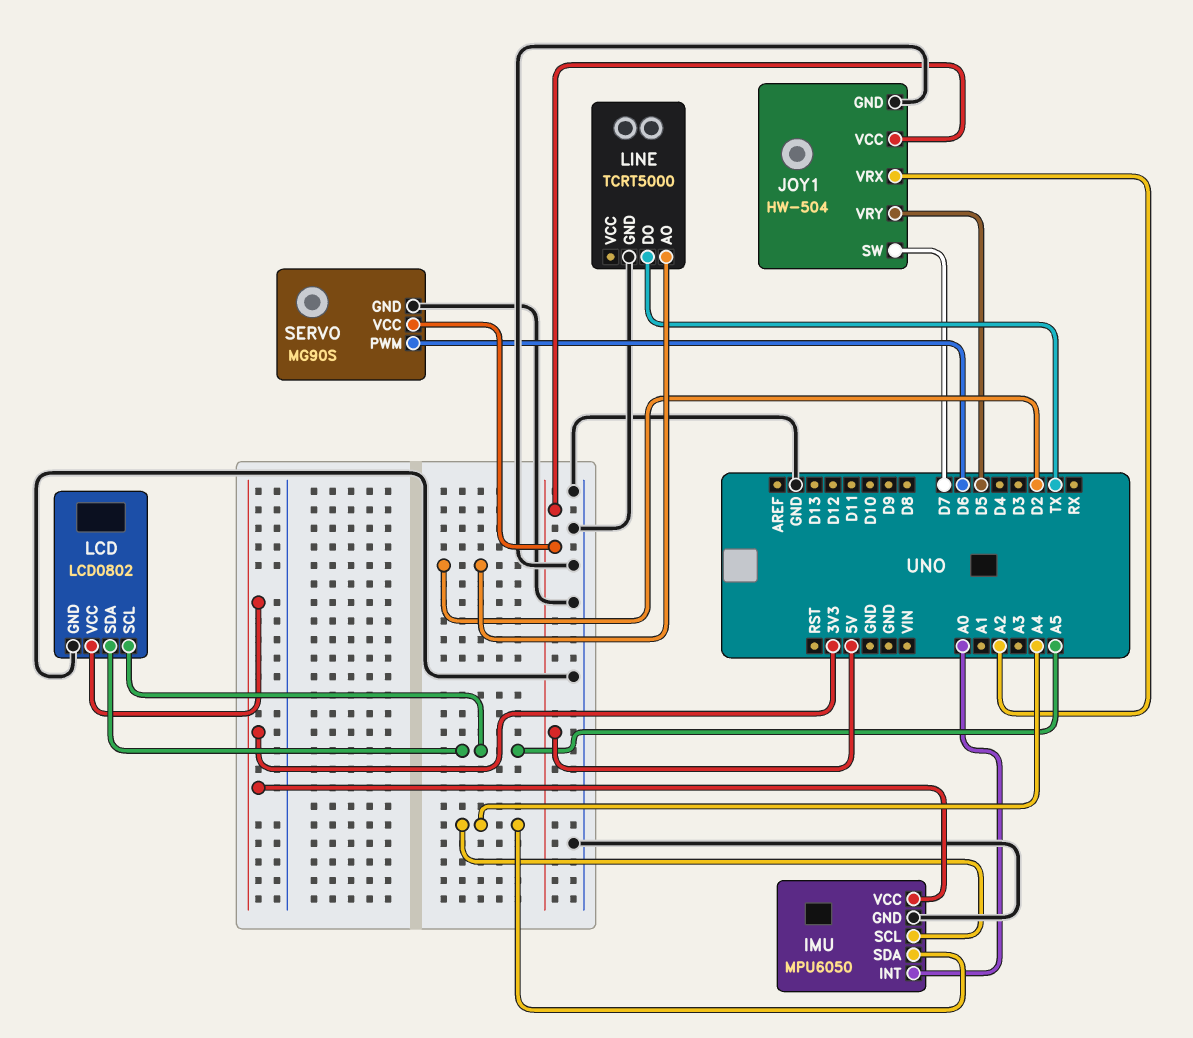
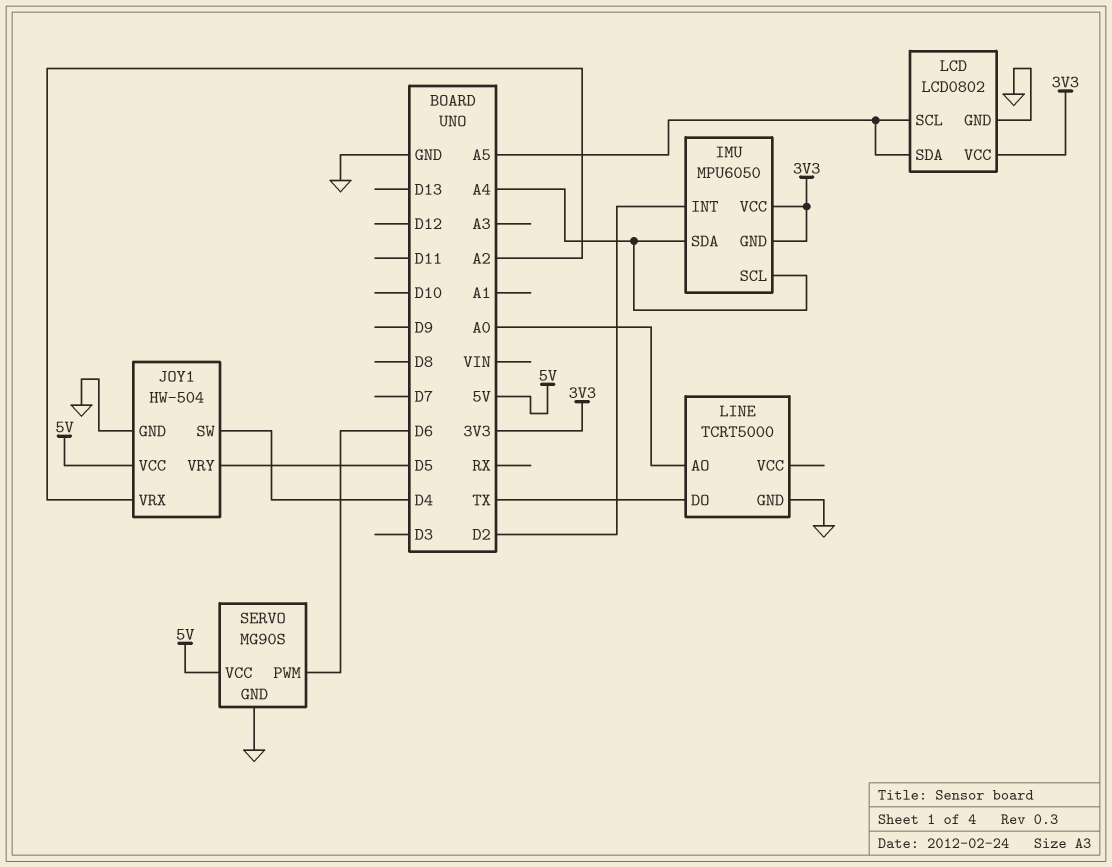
IMU pin GND: GND -> 3V3
IMU pin INT: A0 -> D2
JOY1 pin SW: D7 -> D4
LINE pin AO: D2 -> A0

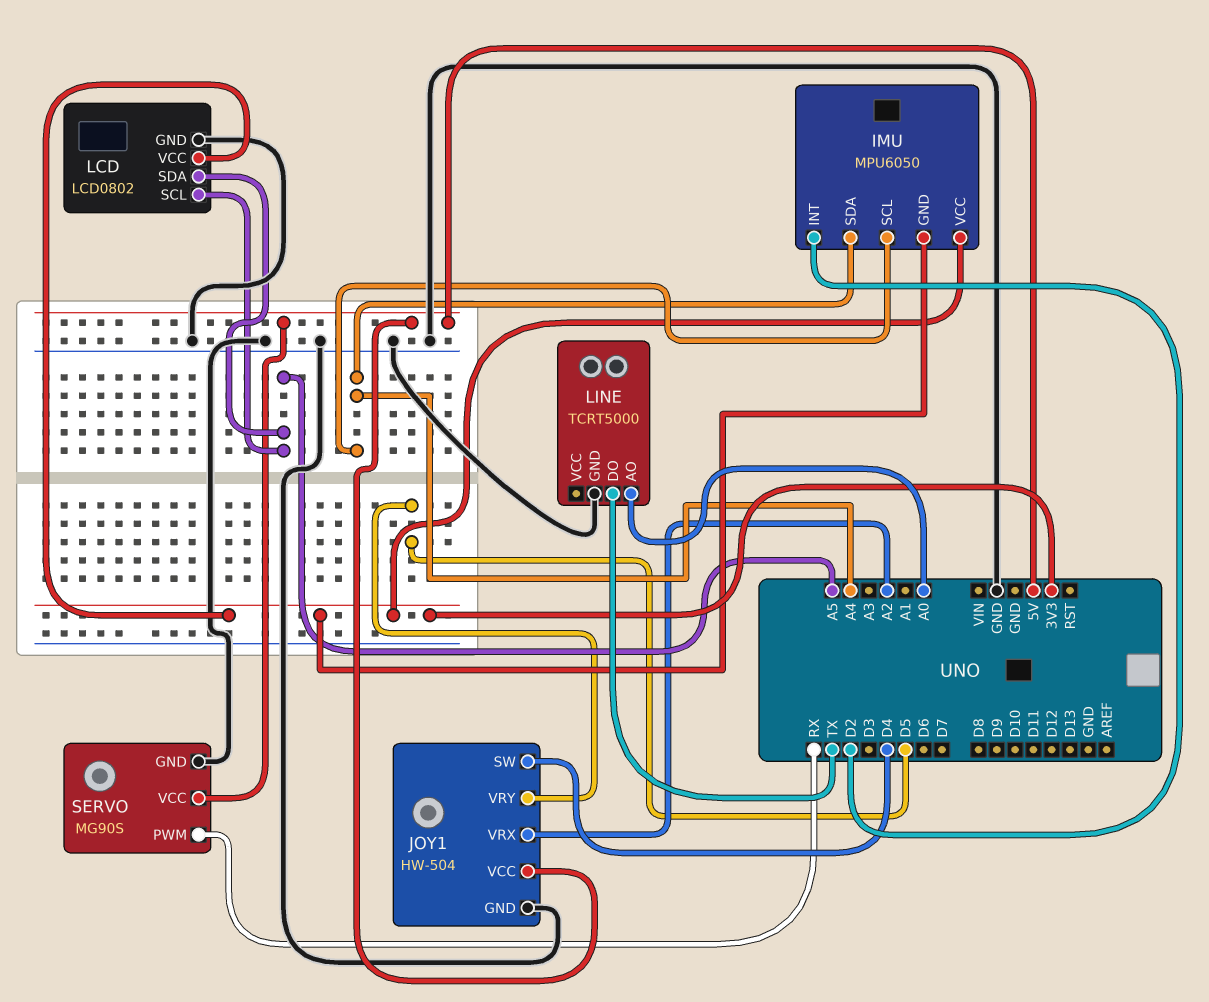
SERVO pin PWM: D6 -> RX

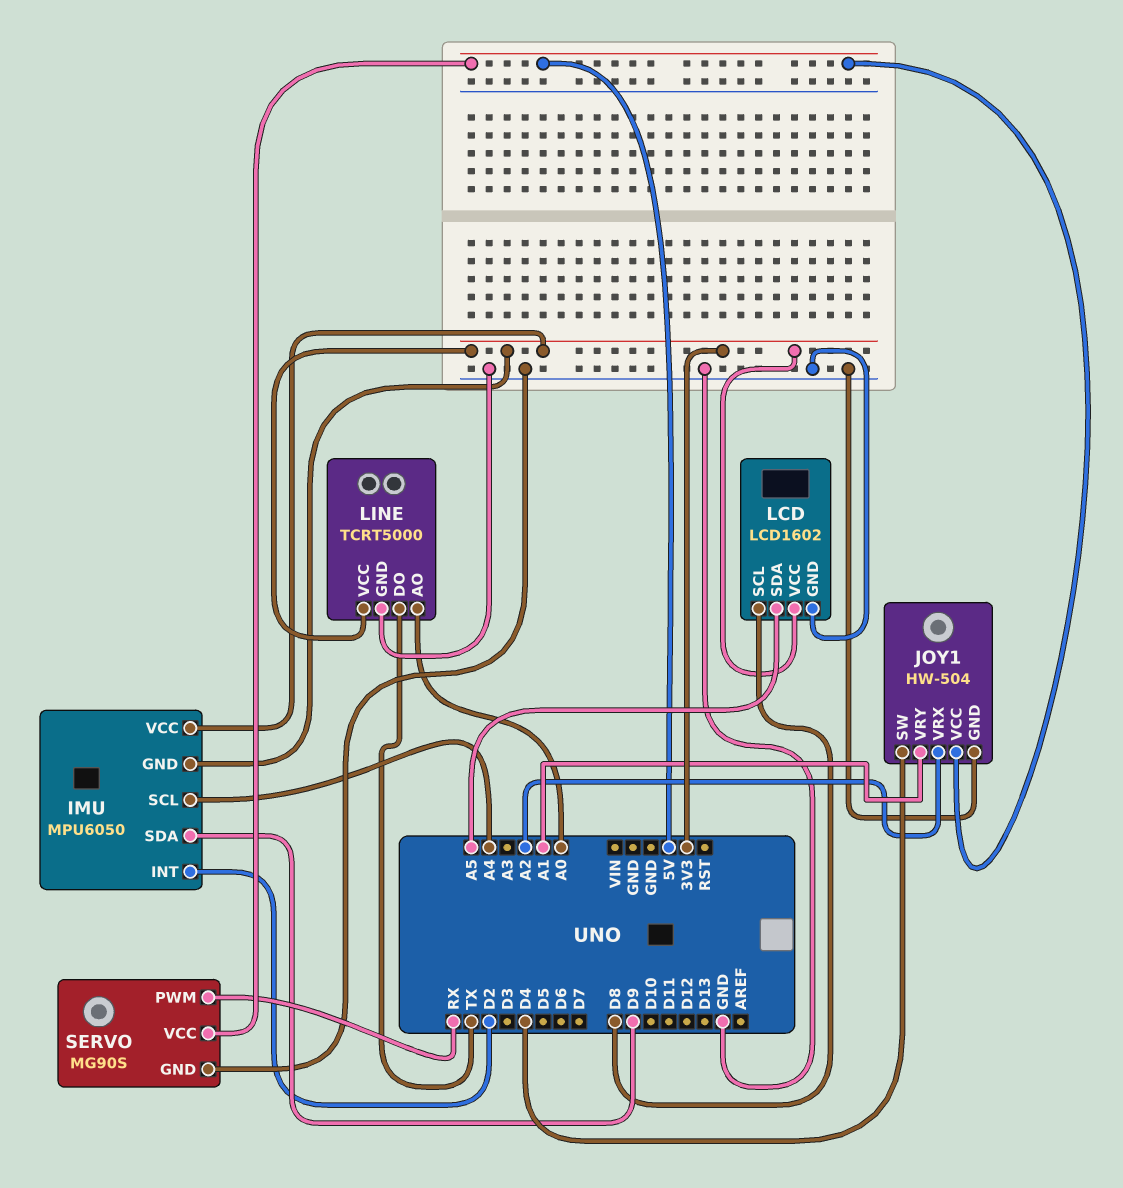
IMU pin SDA: A4 -> D9
JOY1 pin VRY: D5 -> A1
LCD: LCD0802 -> LCD1602
LCD pin SCL: A5 -> D8
LINE pin VCC: none -> 3V3

